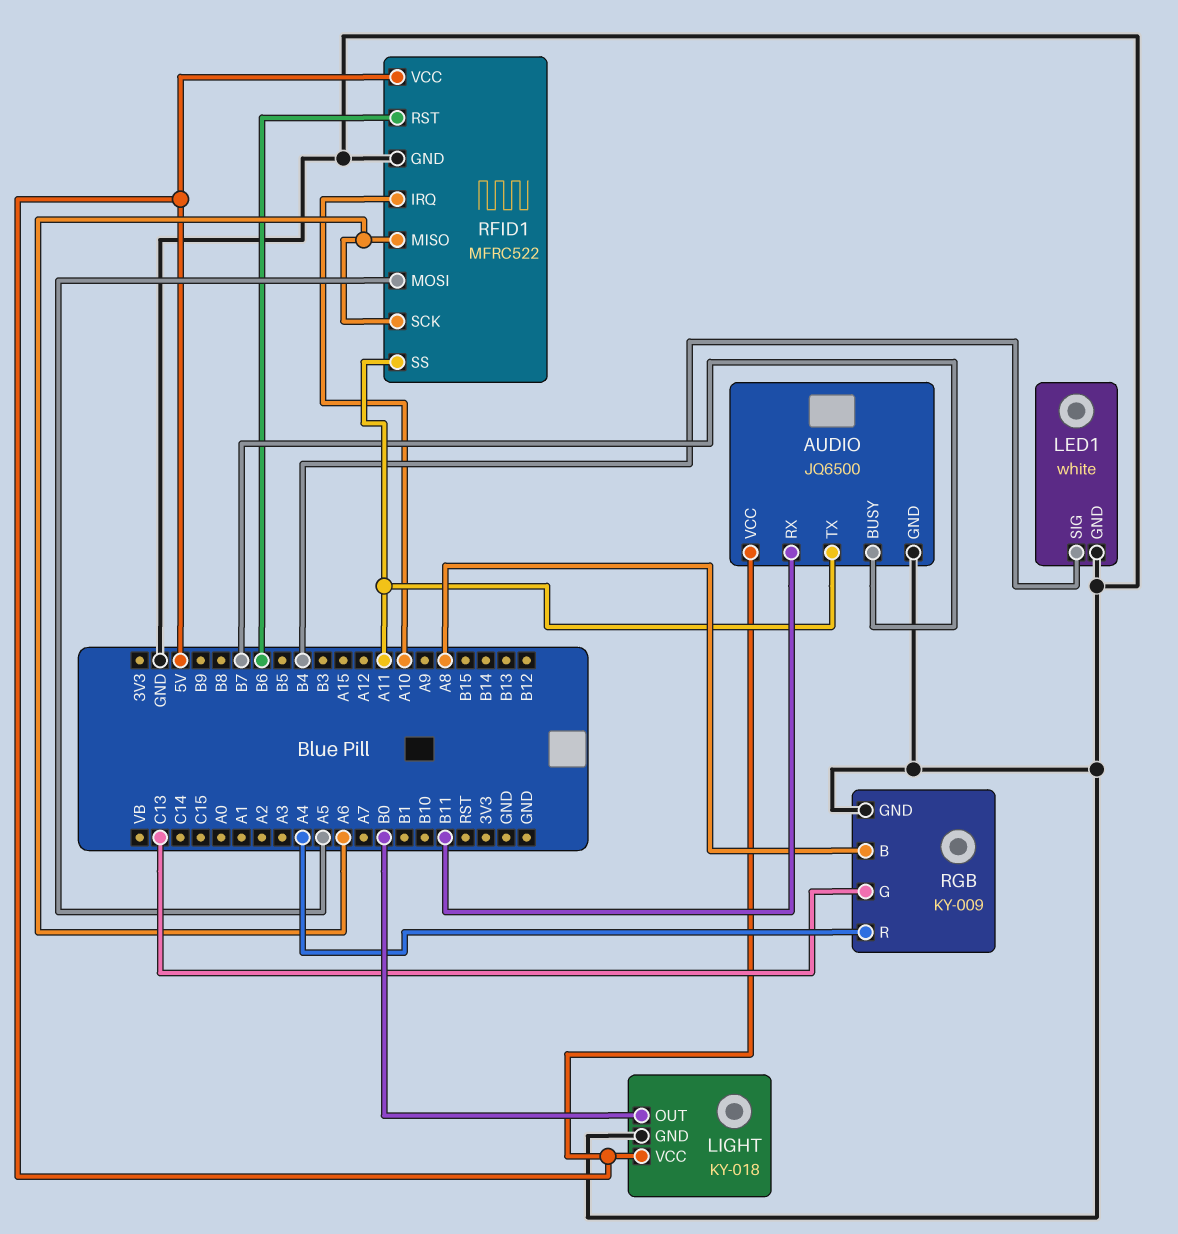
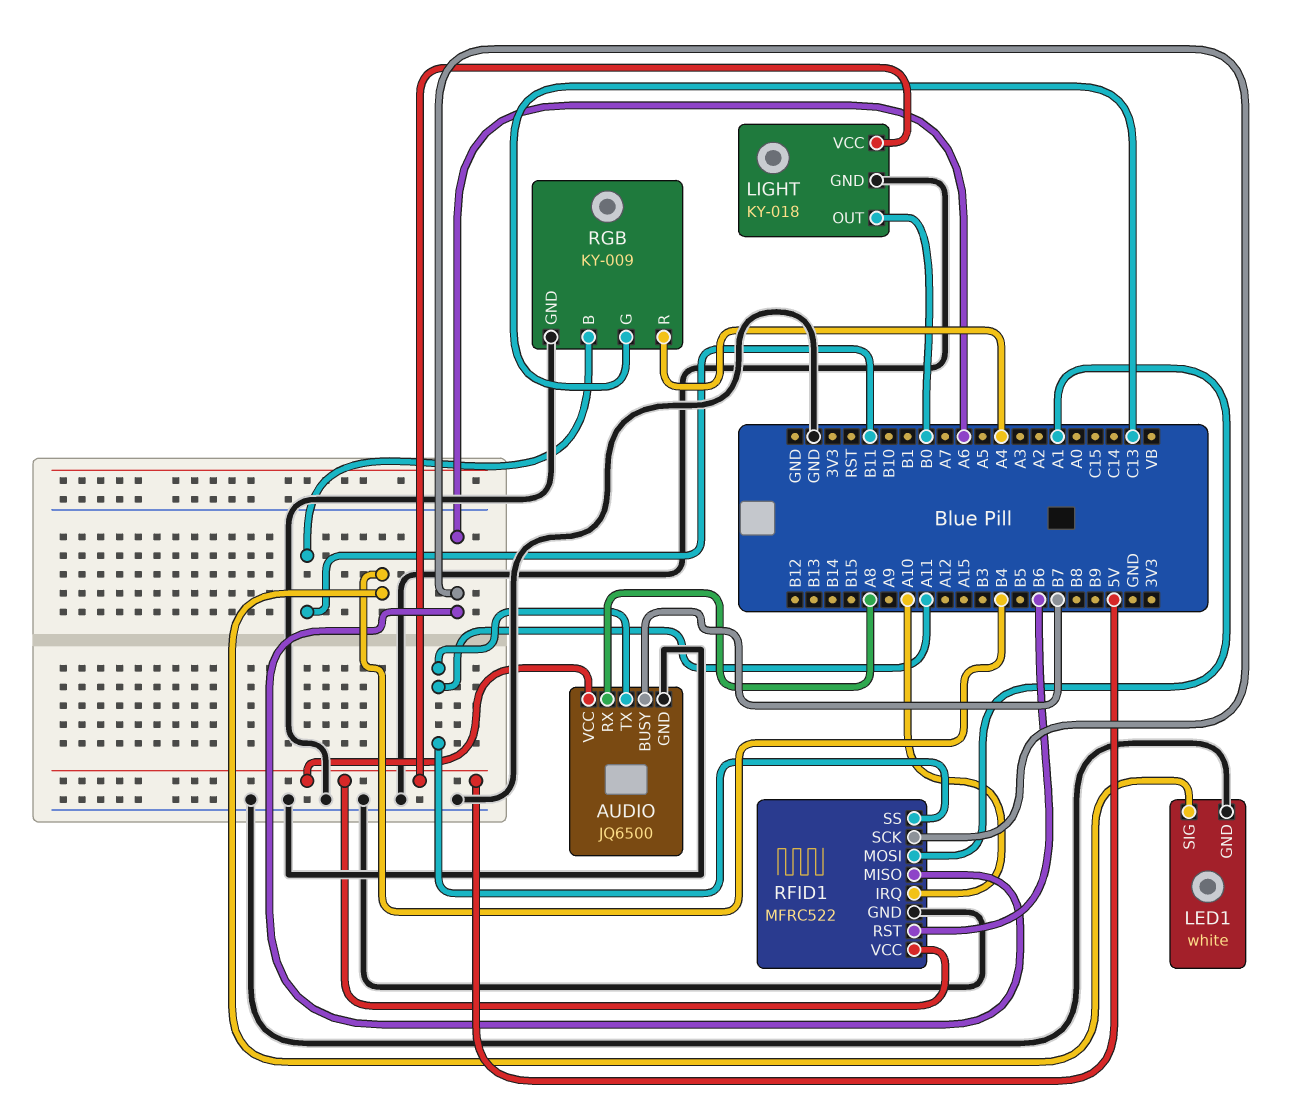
AUDIO pin RX: B11 -> A8
RFID1 pin MOSI: A5 -> A1
RGB pin B: A8 -> B11

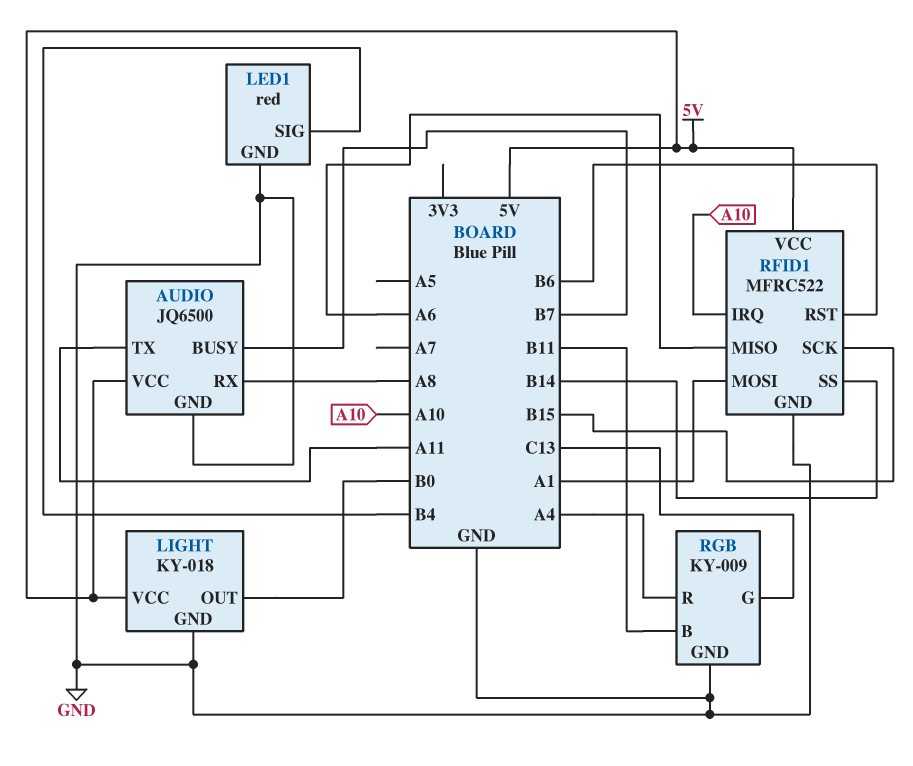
LED1: white -> red
RFID1 pin SCK: A6 -> B15
RFID1 pin SS: A11 -> B14

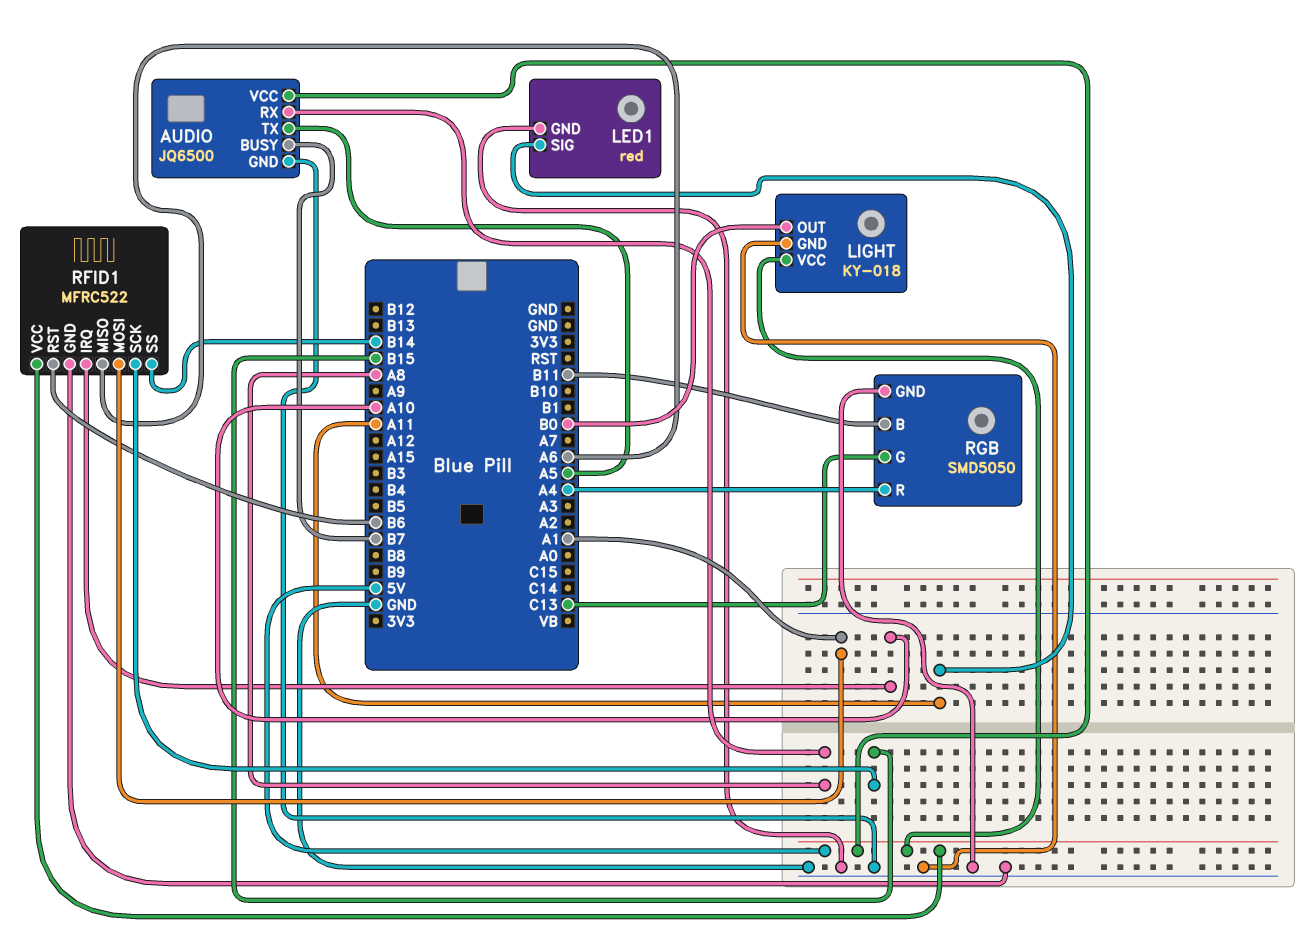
AUDIO pin TX: A11 -> A5
LED1 pin SIG: B4 -> A11
RGB: KY-009 -> SMD5050

